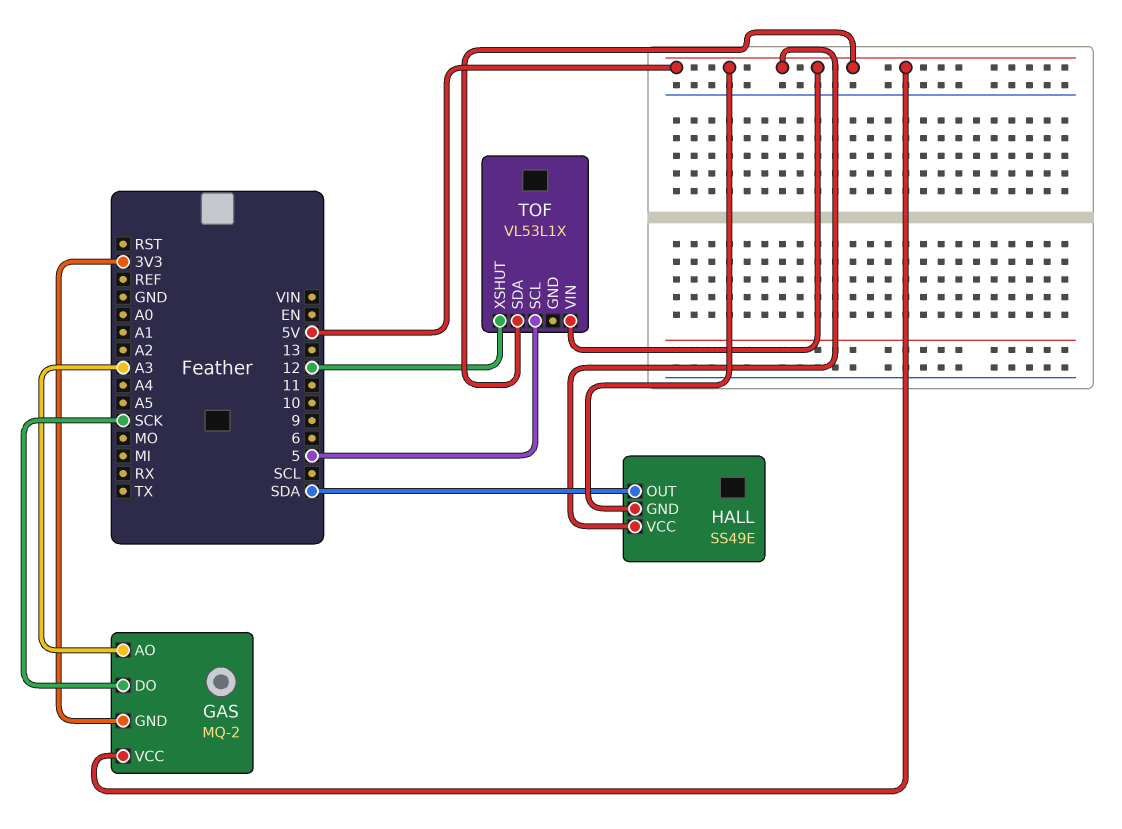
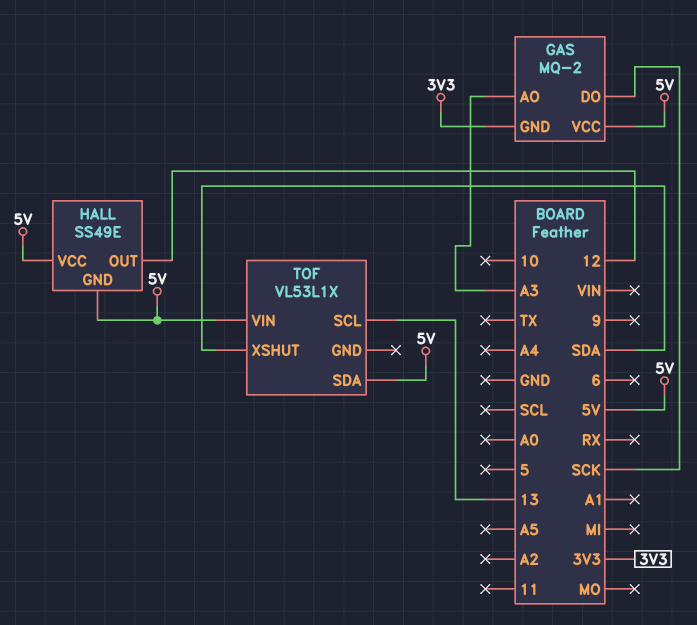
HALL pin OUT: SDA -> 12
TOF pin SCL: 5 -> 13
TOF pin XSHUT: 12 -> SDA

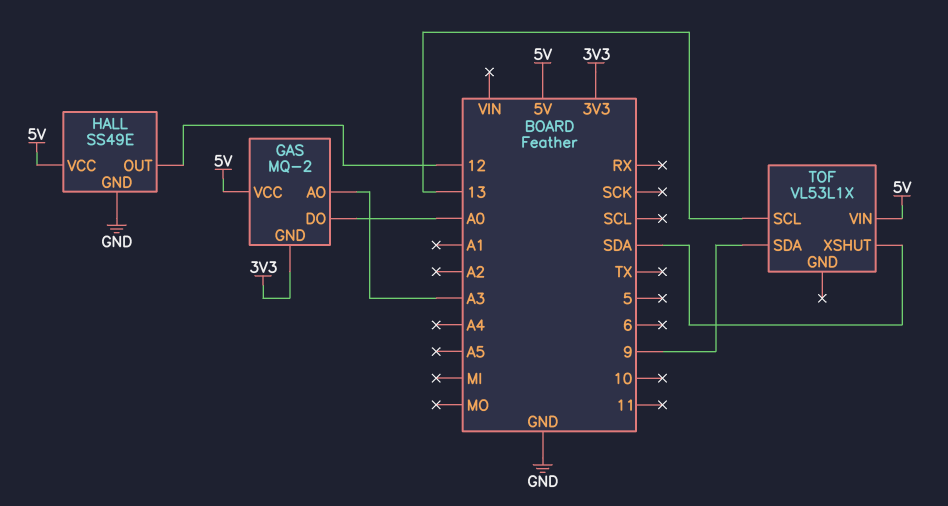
GAS pin DO: SCK -> A0
HALL pin GND: 5V -> GND
TOF pin SDA: 5V -> 9

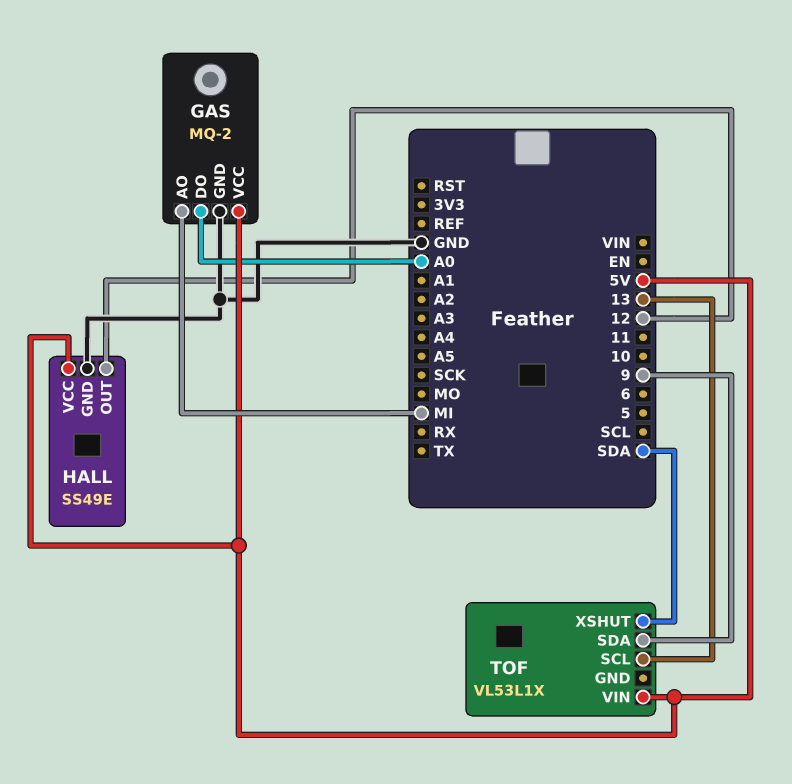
GAS pin AO: A3 -> MI
GAS pin GND: 3V3 -> GND

